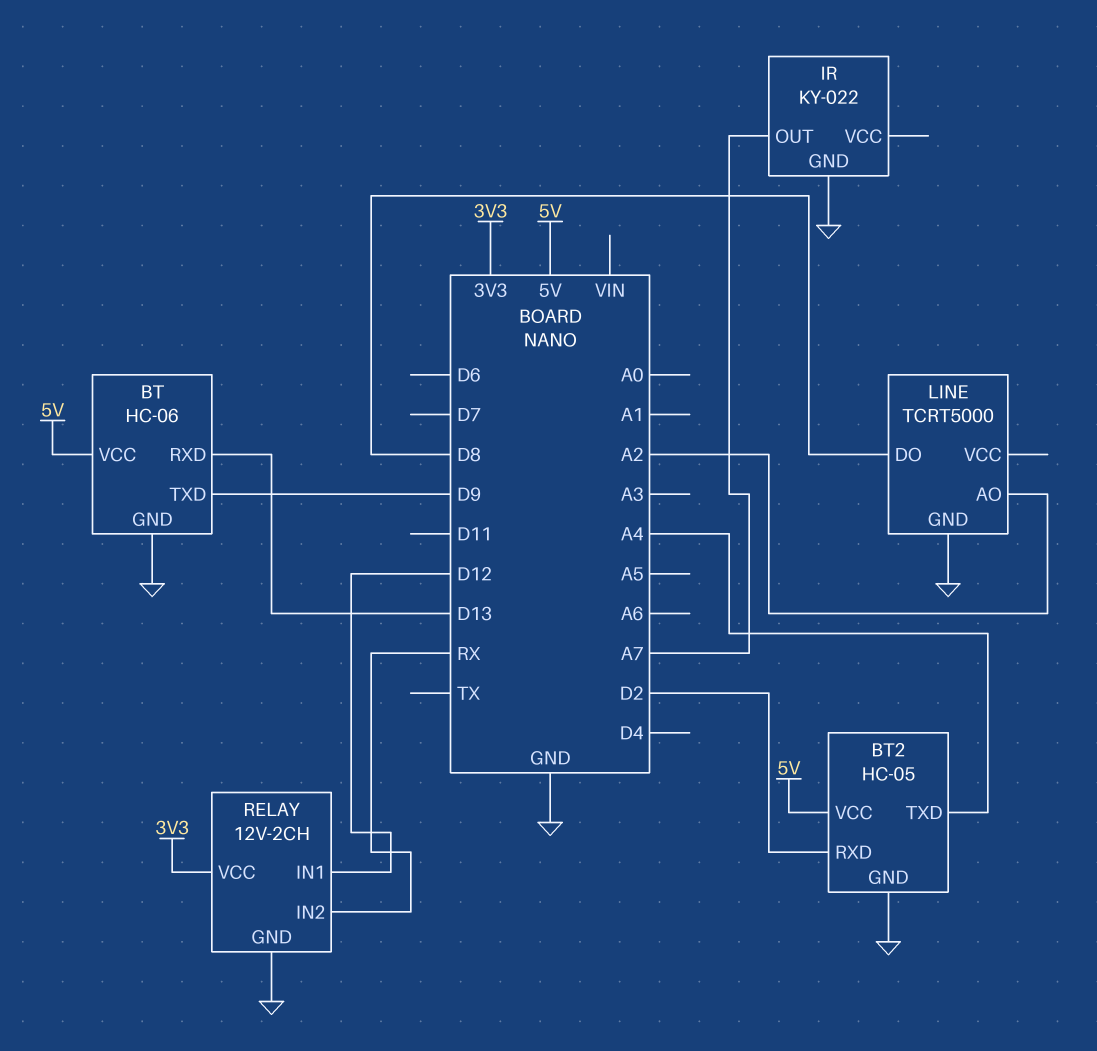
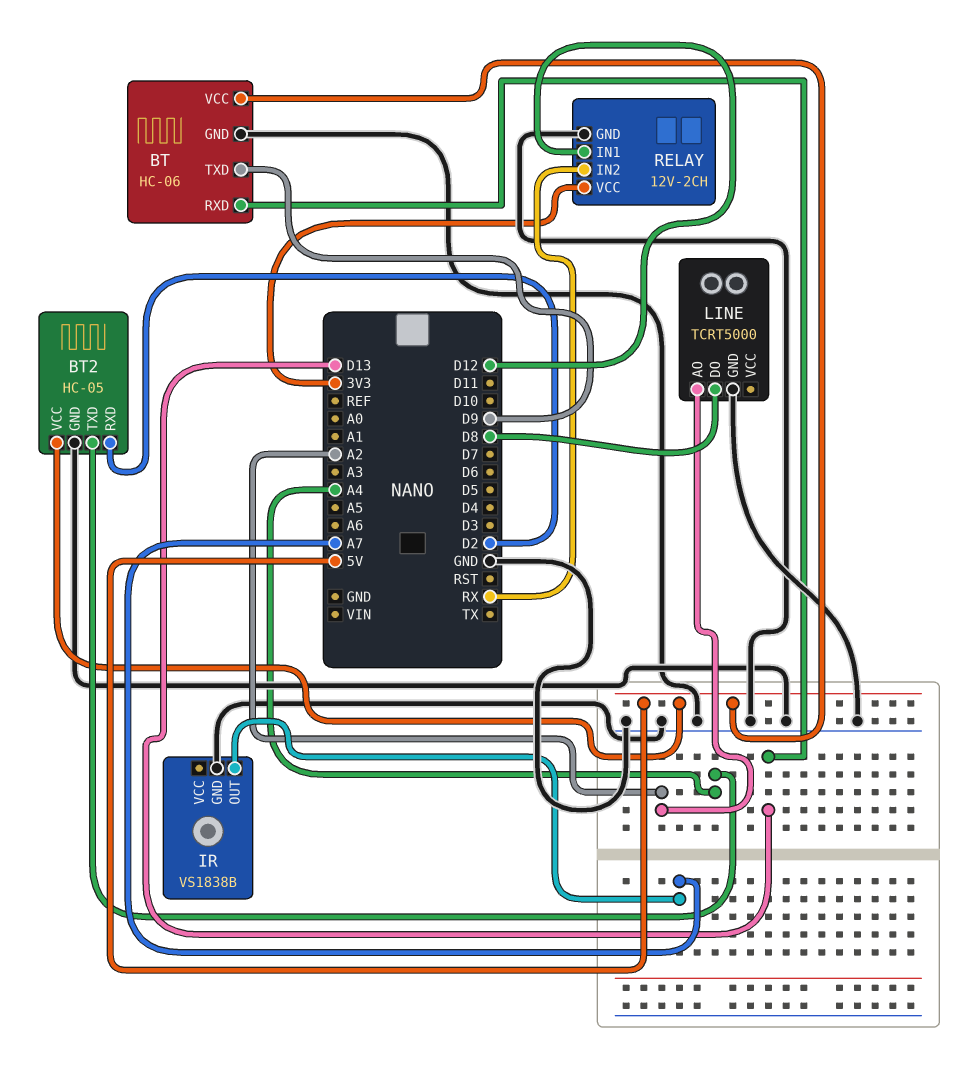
IR: KY-022 -> VS1838B

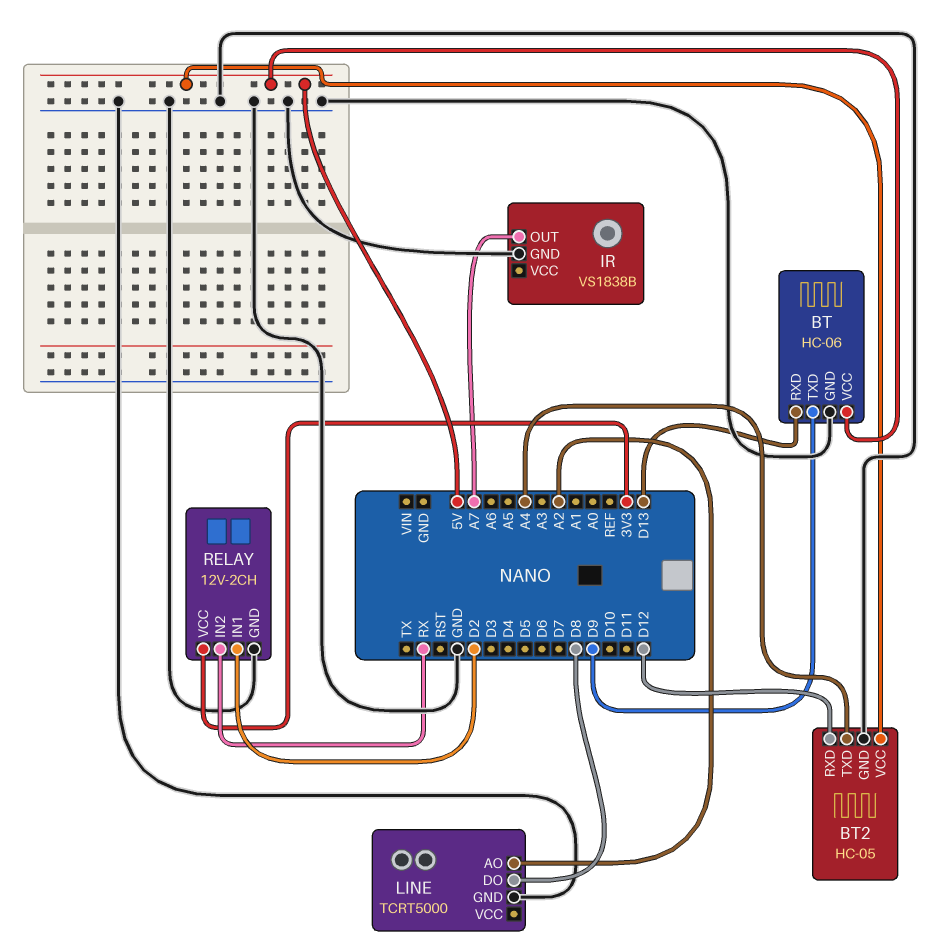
BT2 pin RXD: D2 -> D12
RELAY pin IN1: D12 -> D2

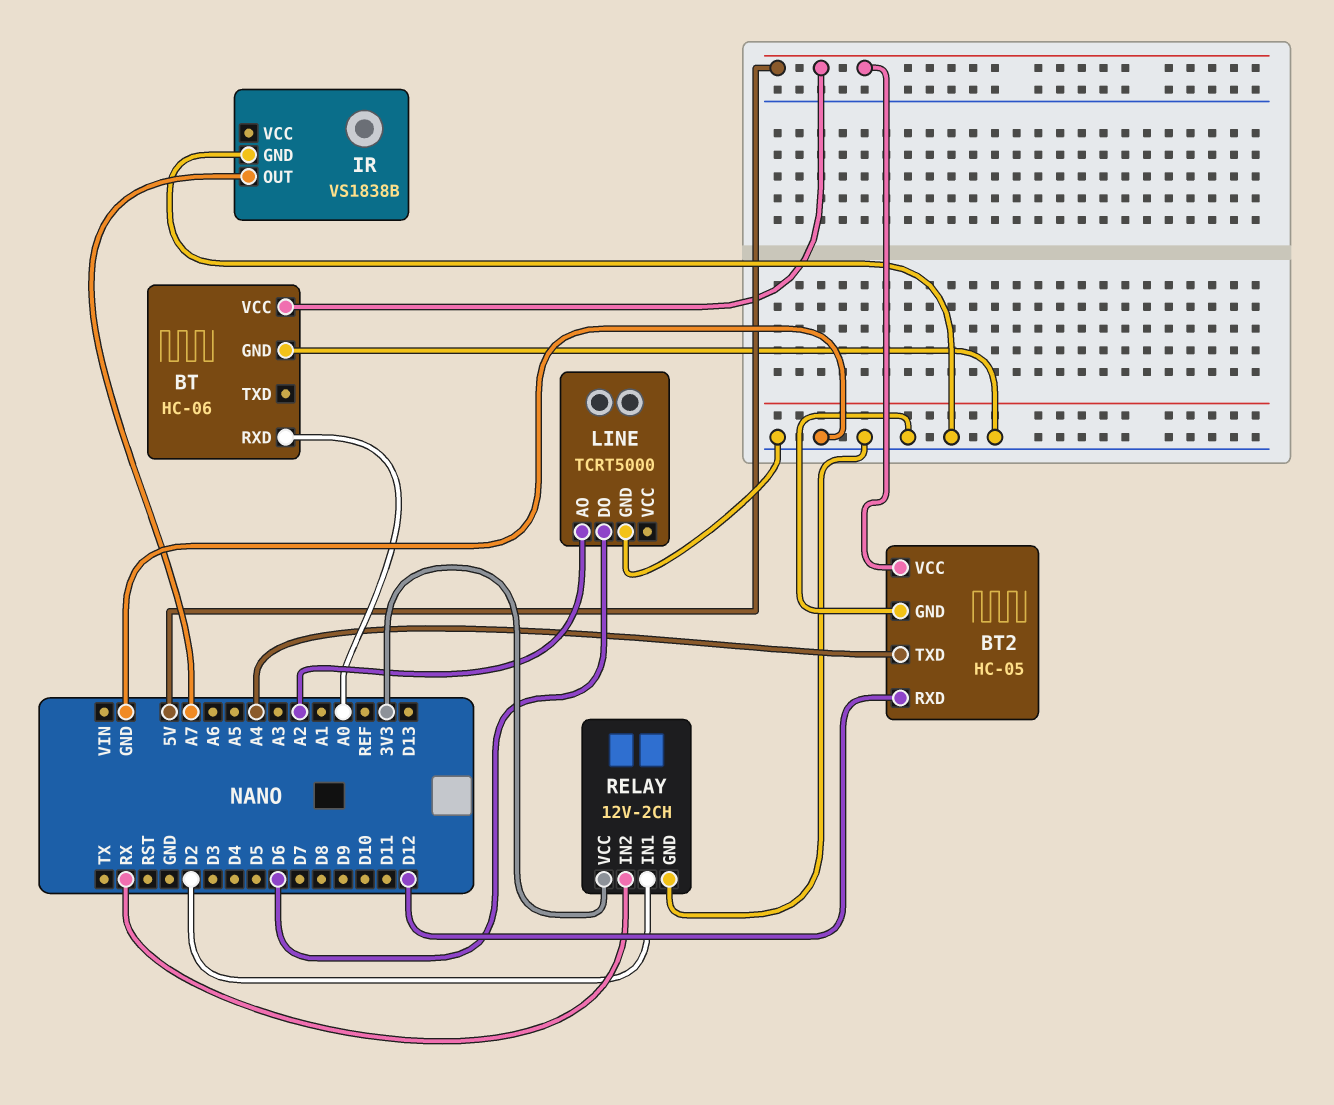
BT pin RXD: D13 -> A0
BT pin TXD: D9 -> none
LINE pin DO: D8 -> D6

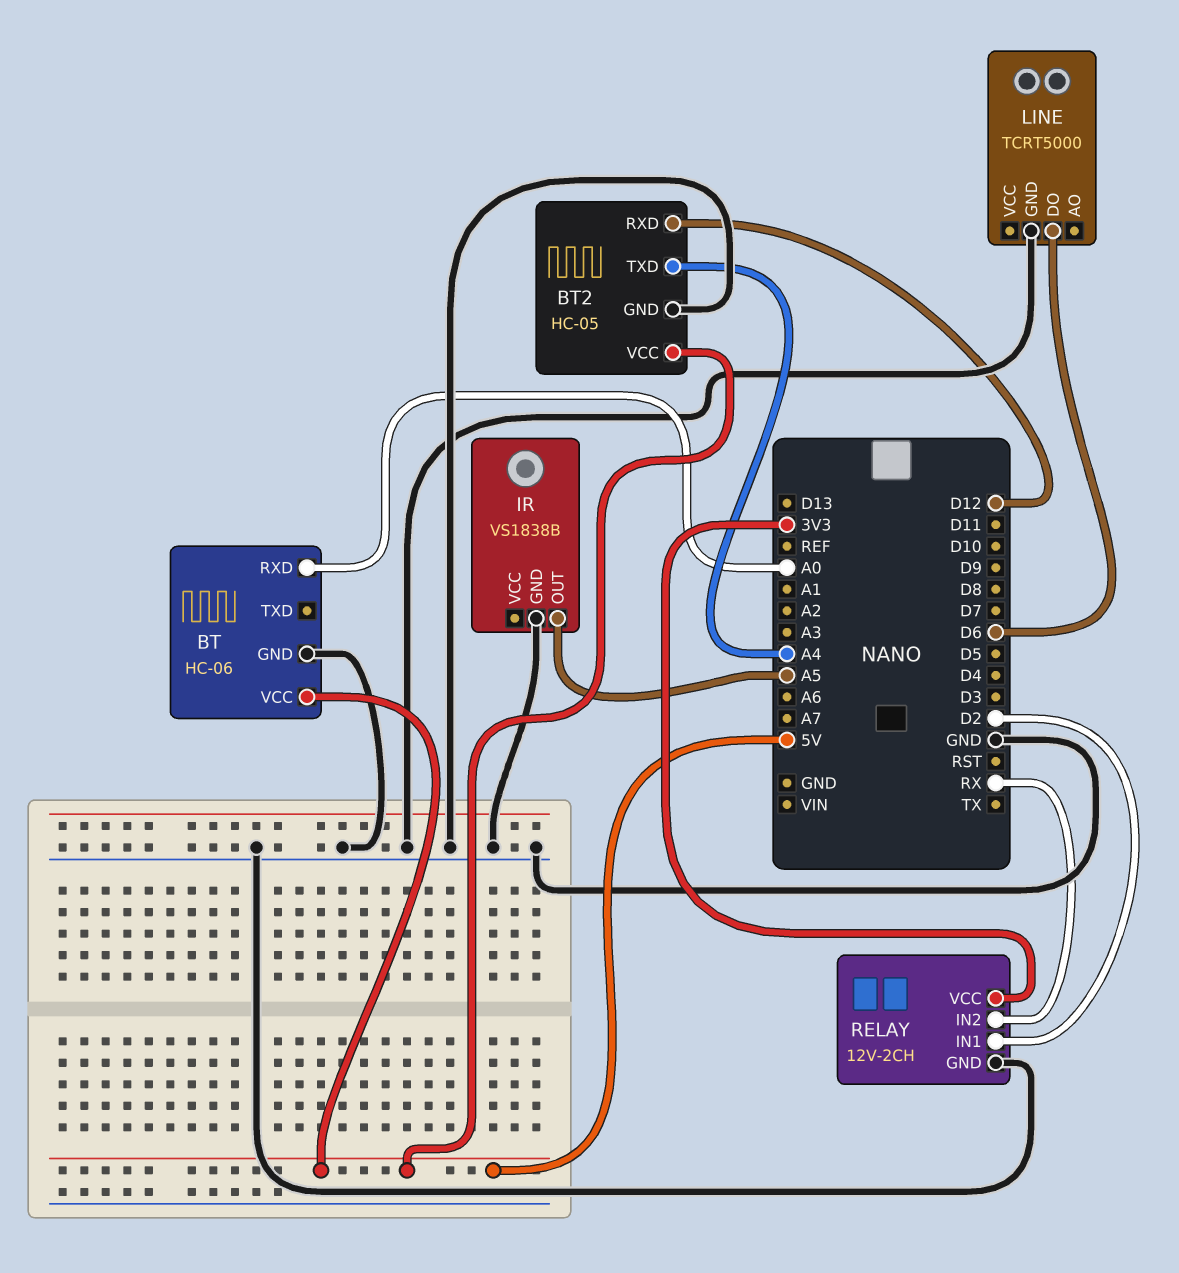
IR pin OUT: A7 -> A5
LINE pin AO: A2 -> none

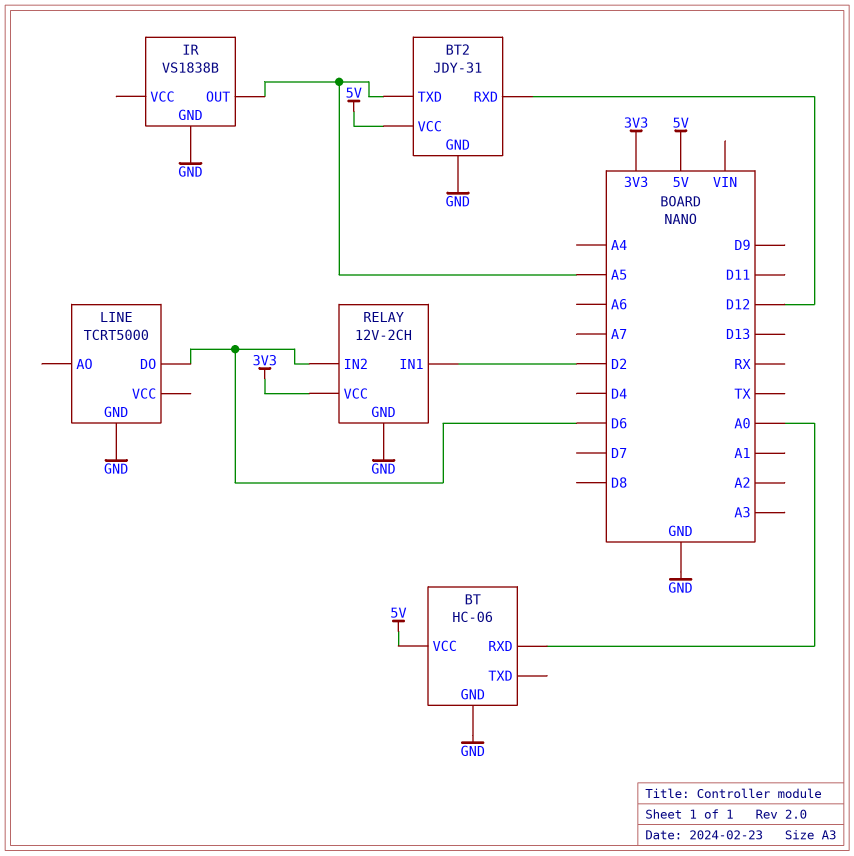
BT2: HC-05 -> JDY-31
BT2 pin TXD: A4 -> A5
RELAY pin IN2: RX -> D6

